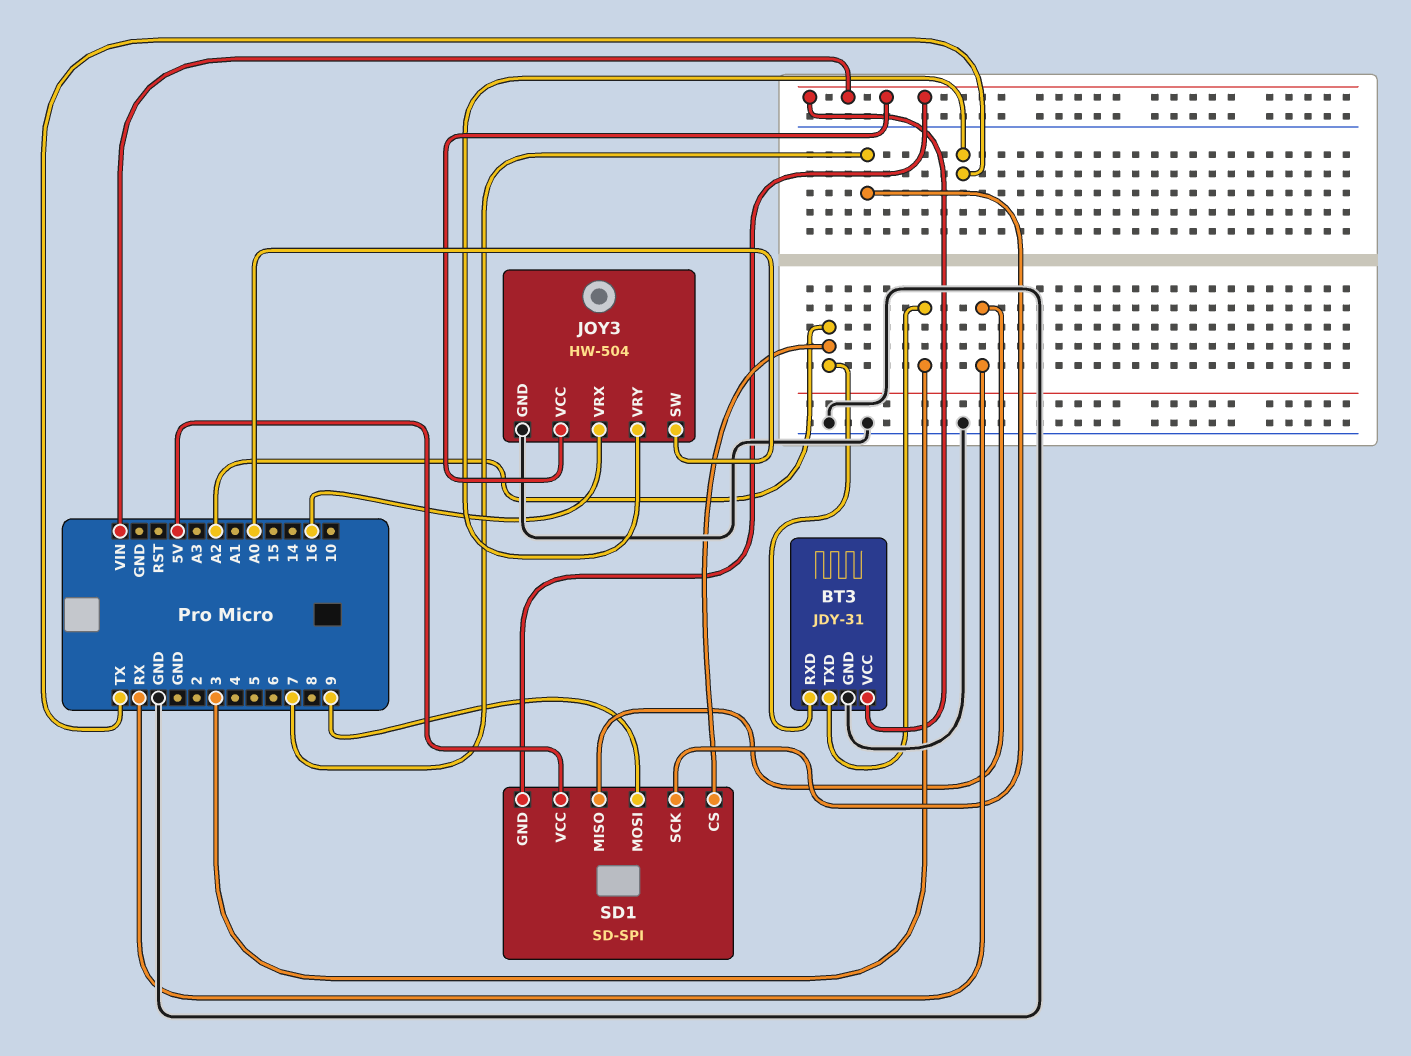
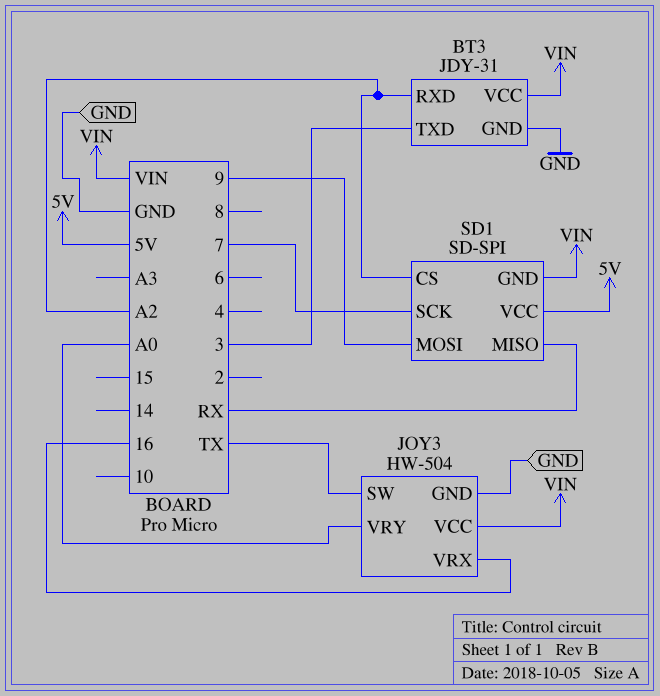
JOY3 pin SW: A0 -> TX
JOY3 pin VRY: TX -> A0

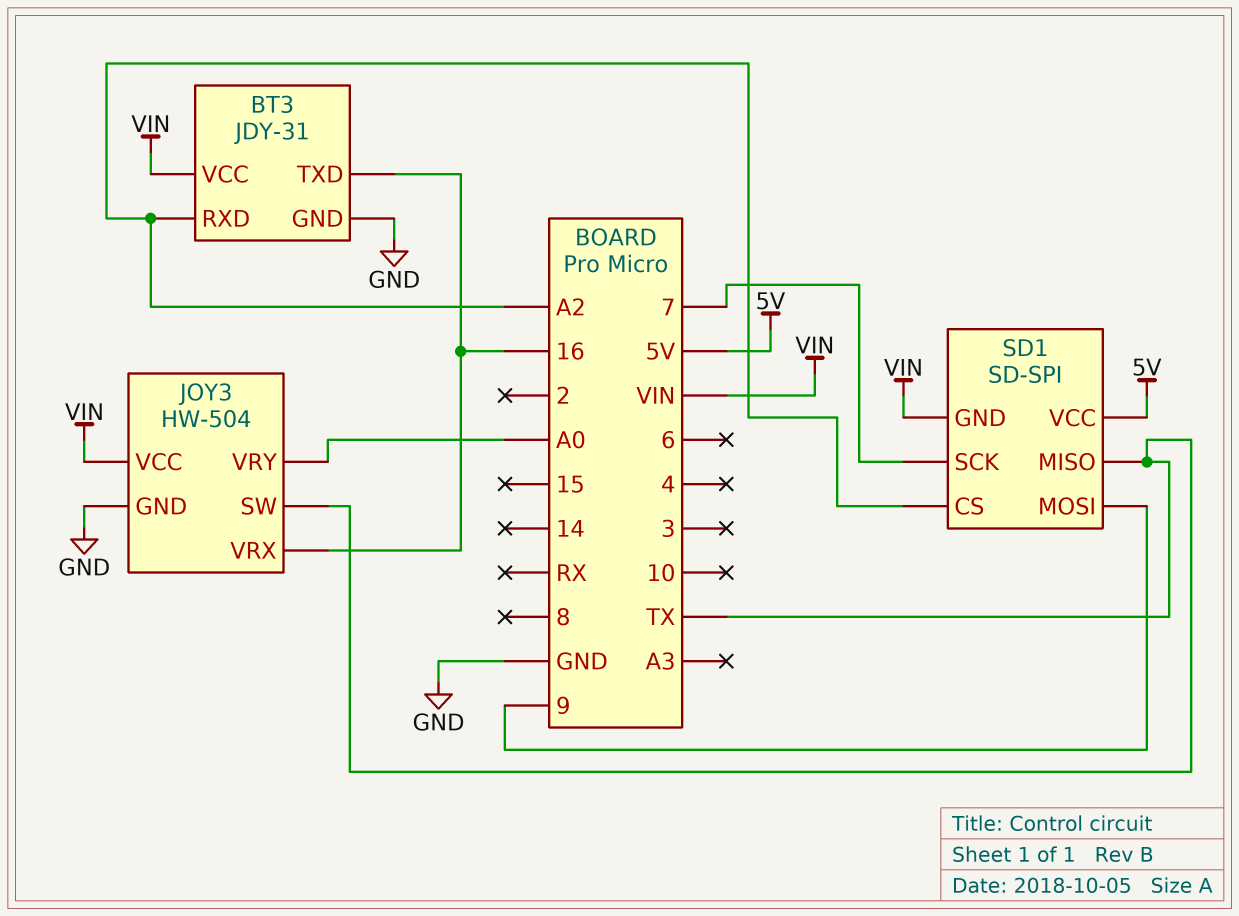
BT3 pin TXD: 3 -> 16
SD1 pin MISO: RX -> TX

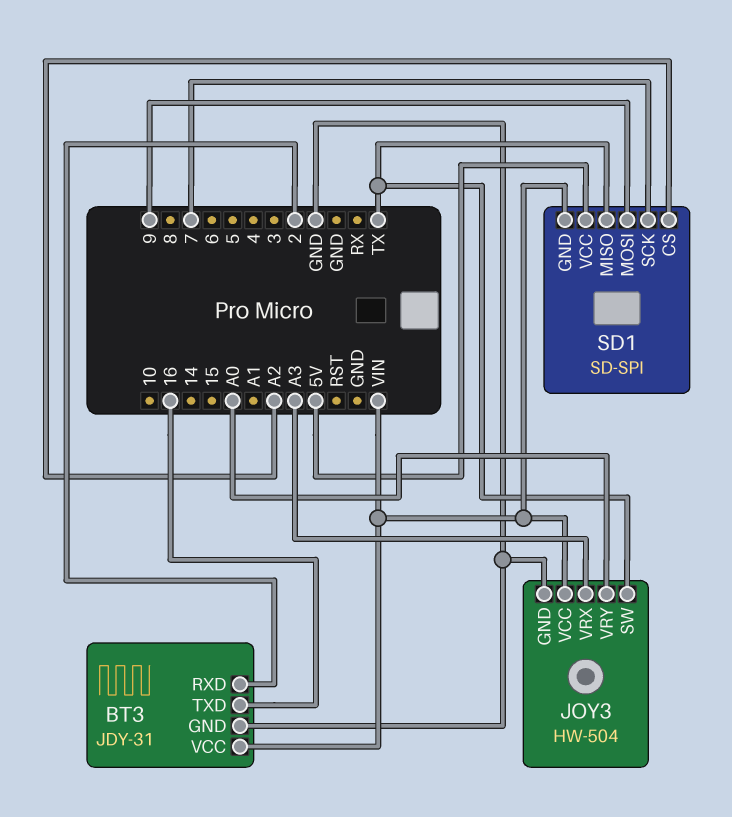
BT3 pin RXD: A2 -> 2
JOY3 pin VRX: 16 -> A3

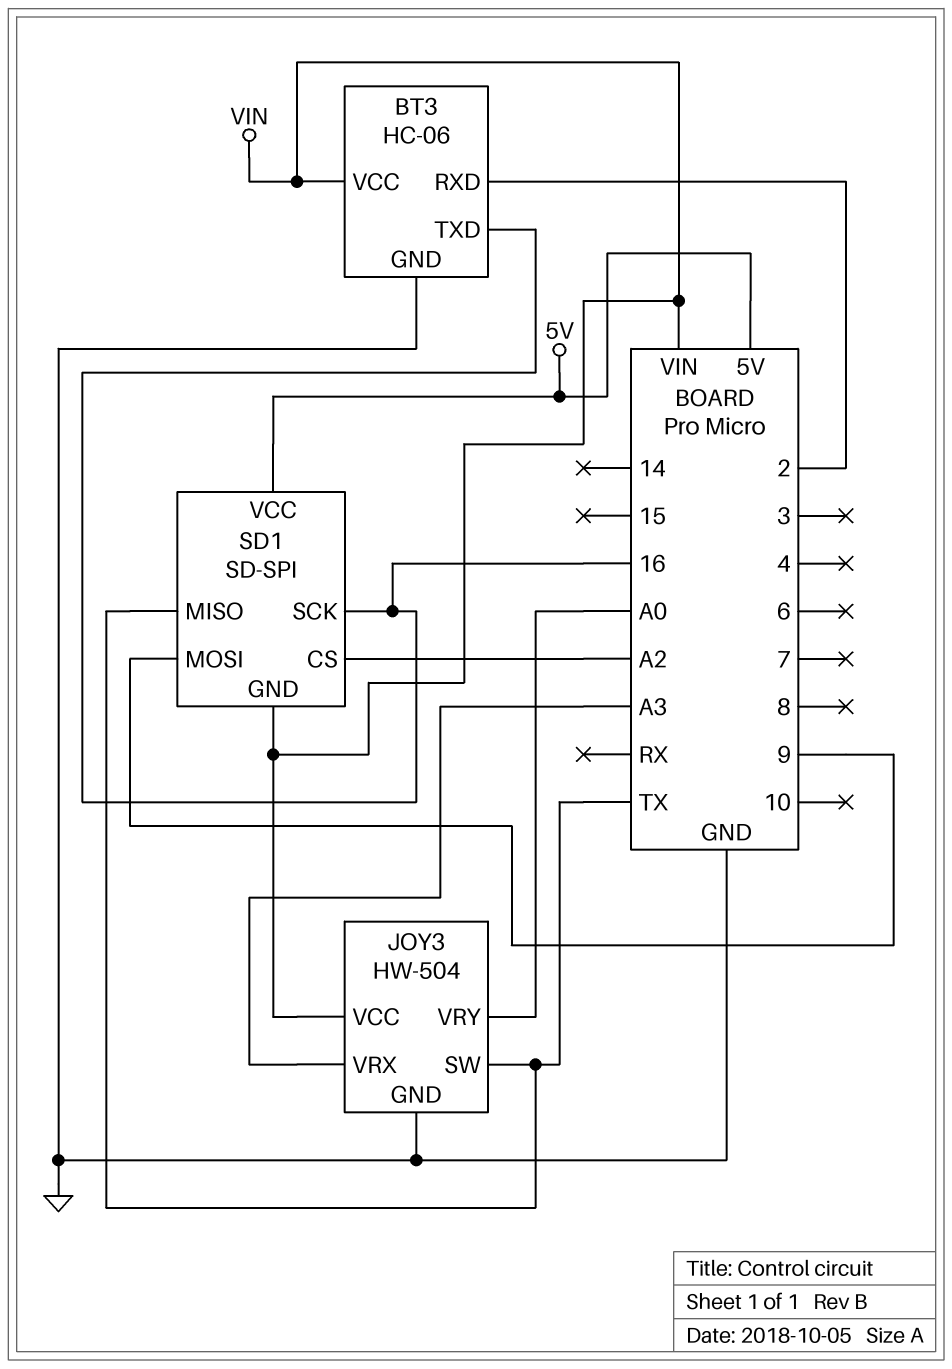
BT3: JDY-31 -> HC-06
SD1 pin SCK: 7 -> 16

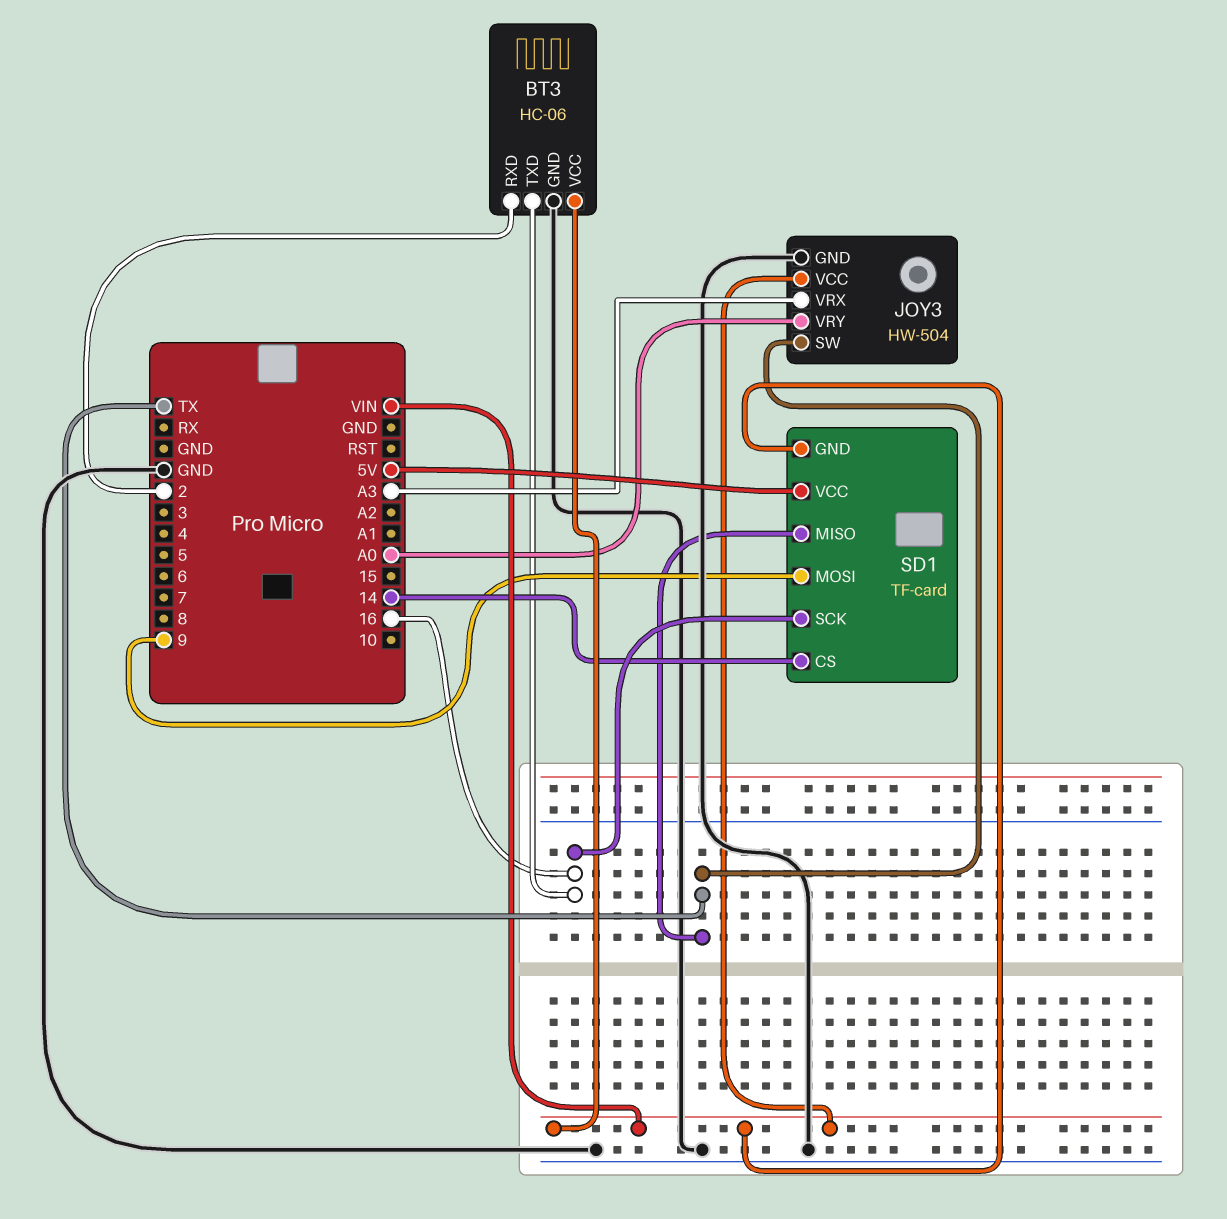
SD1: SD-SPI -> TF-card
SD1 pin CS: A2 -> 14

